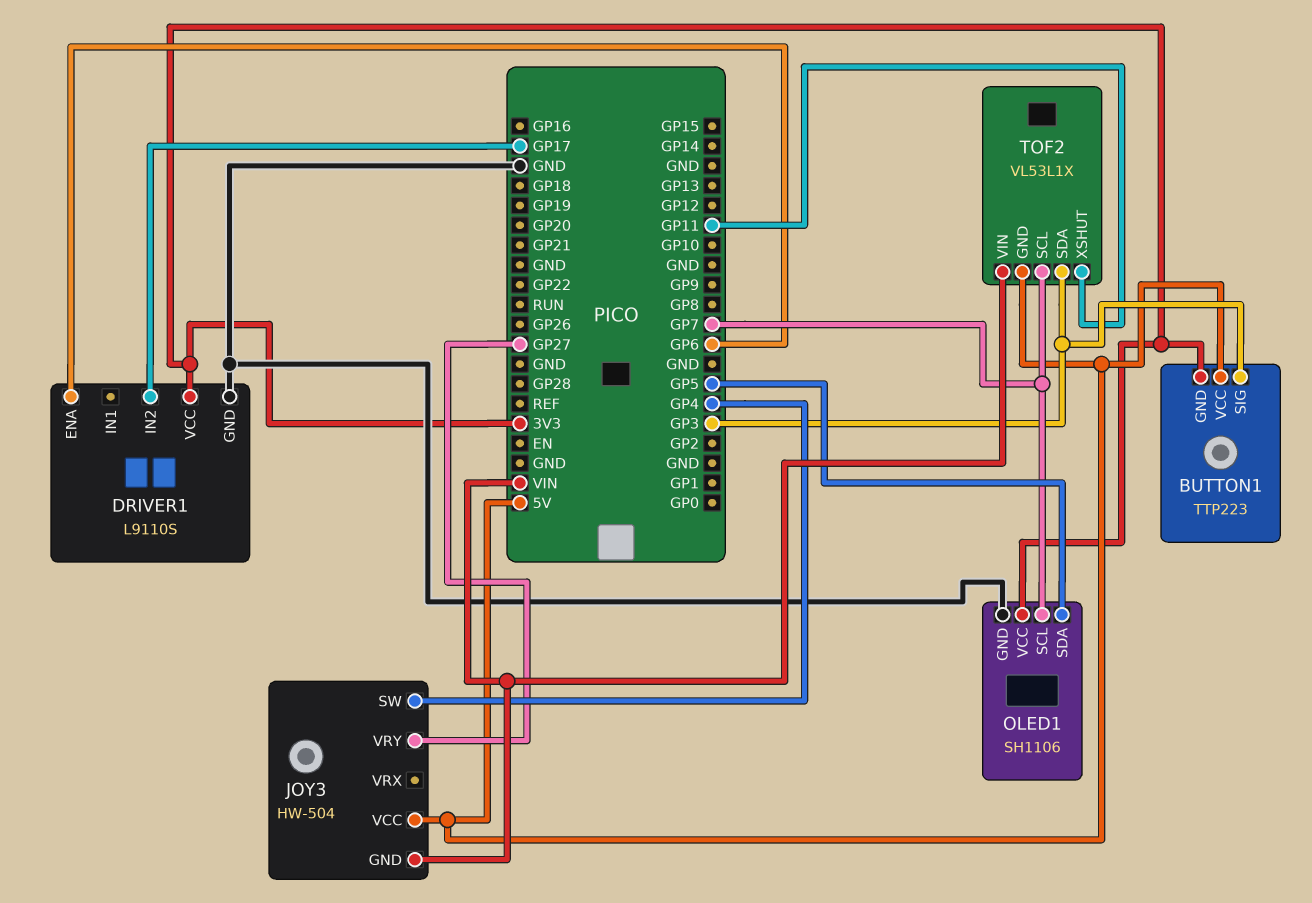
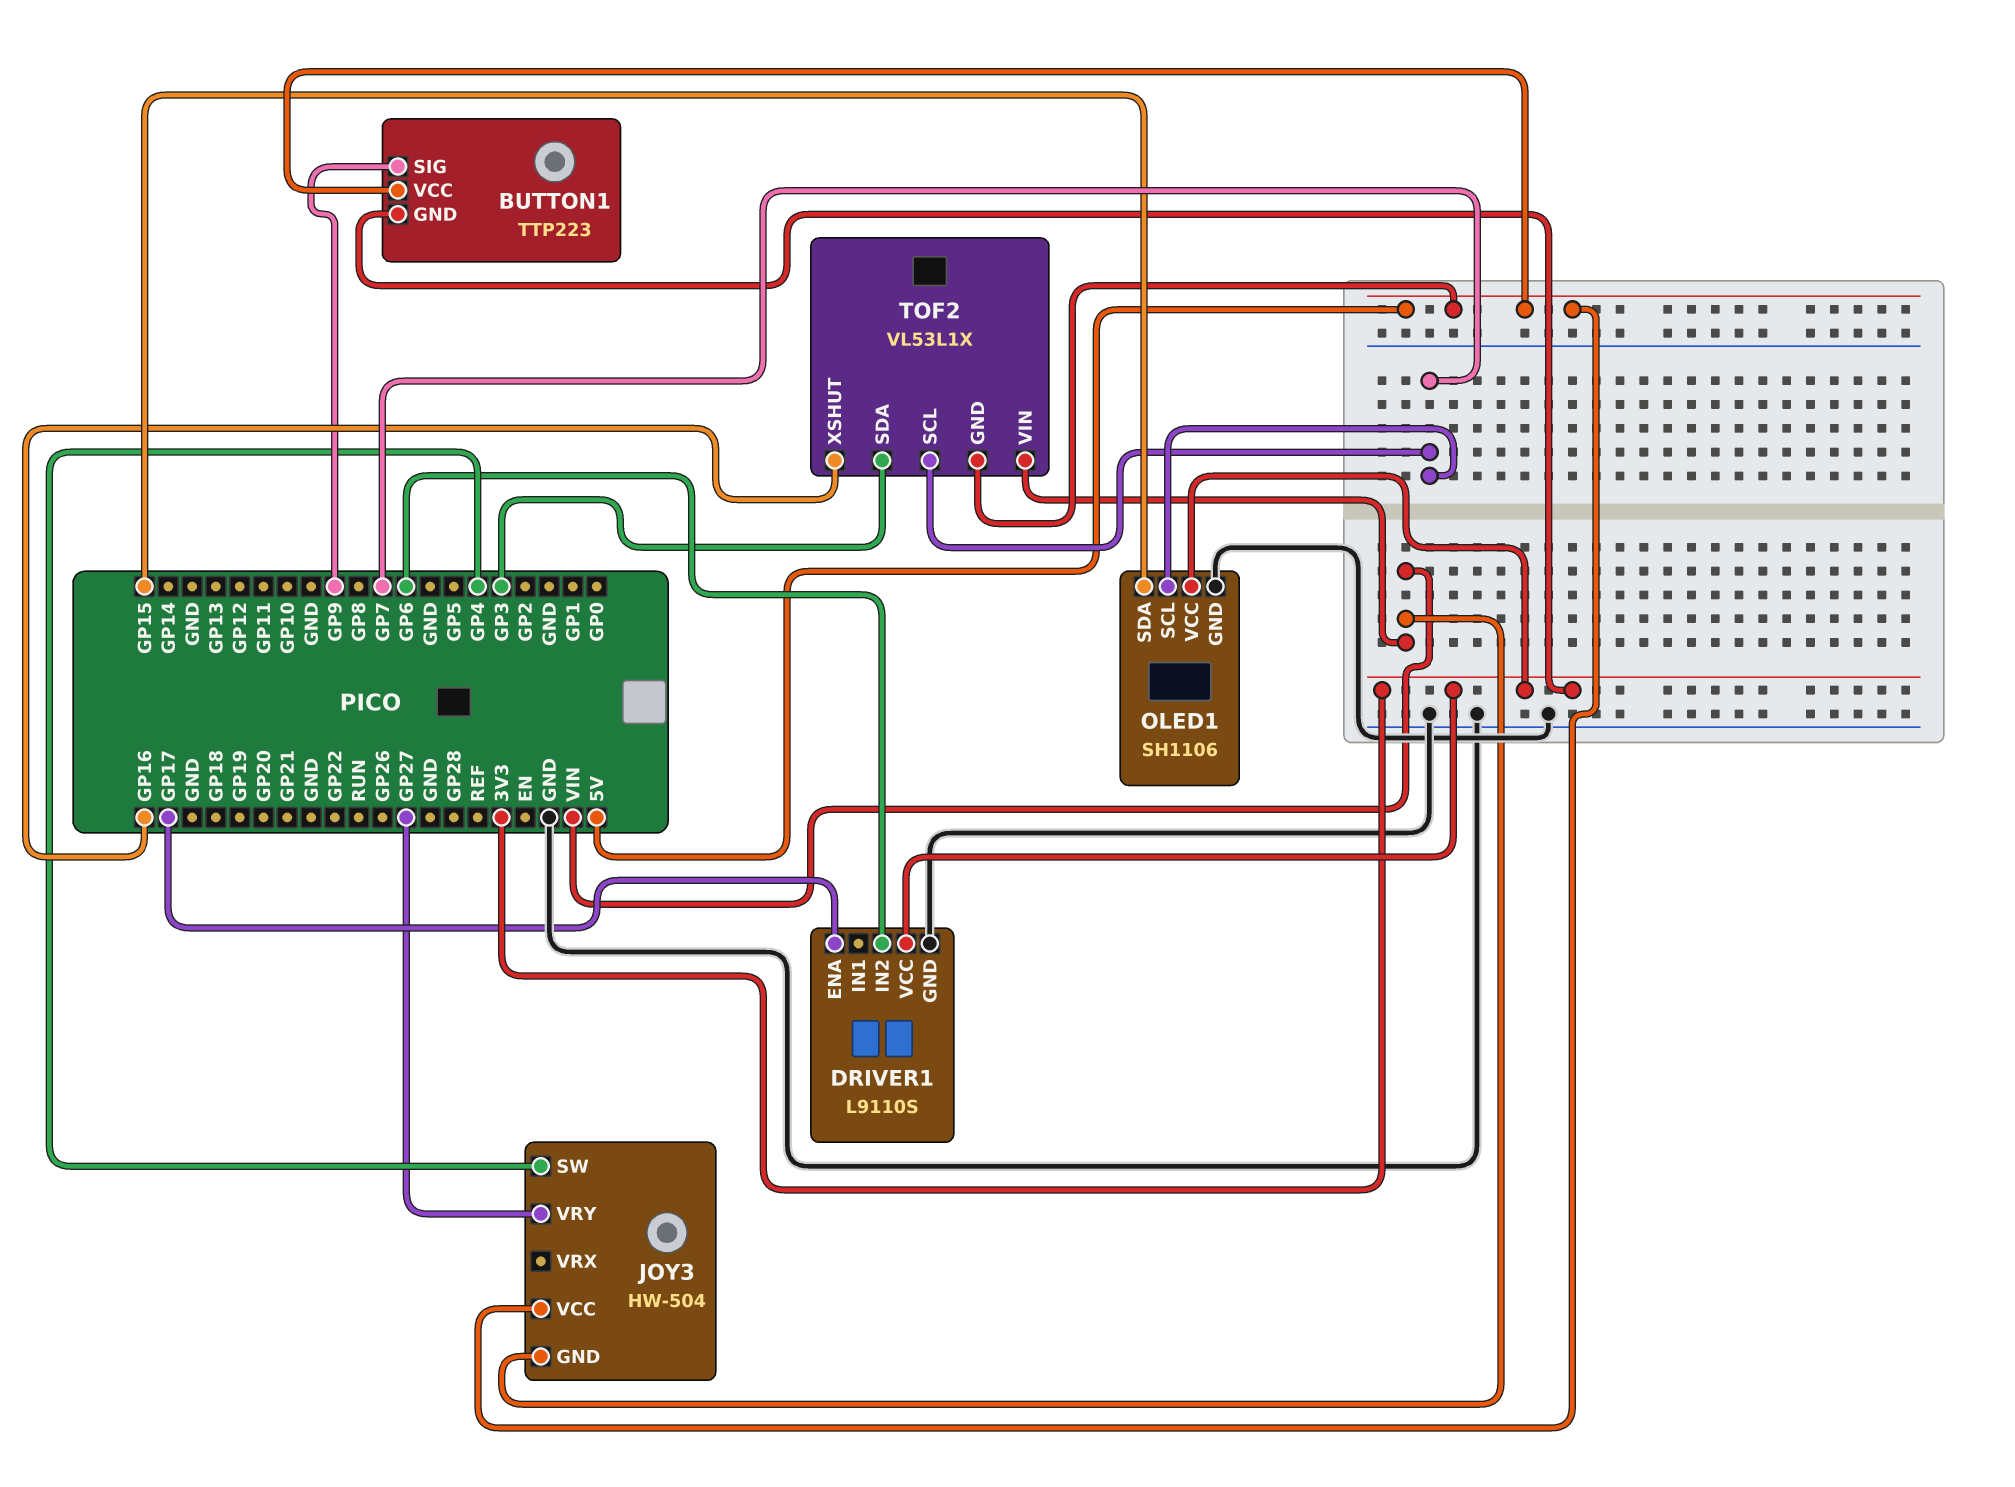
BUTTON1 pin SIG: GP3 -> GP9
DRIVER1 pin ENA: GP6 -> GP17
DRIVER1 pin IN2: GP17 -> GP6
OLED1 pin SDA: GP5 -> GP15
TOF2 pin XSHUT: GP11 -> GP16

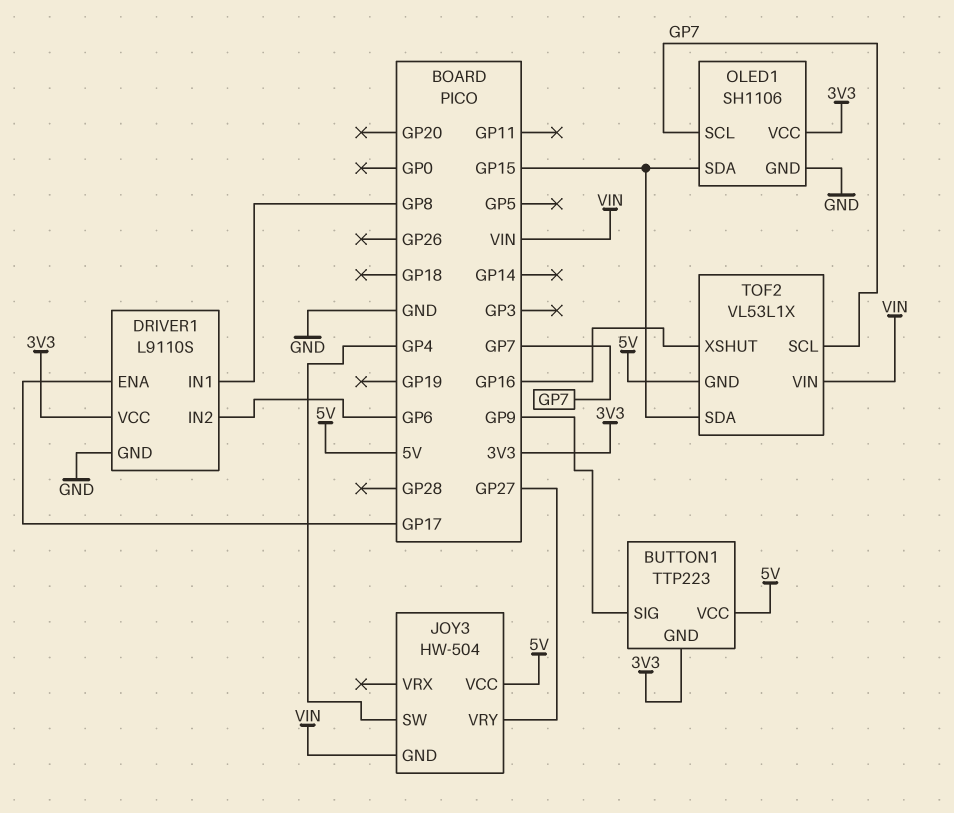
DRIVER1 pin IN1: none -> GP8
TOF2 pin SDA: GP3 -> GP15

